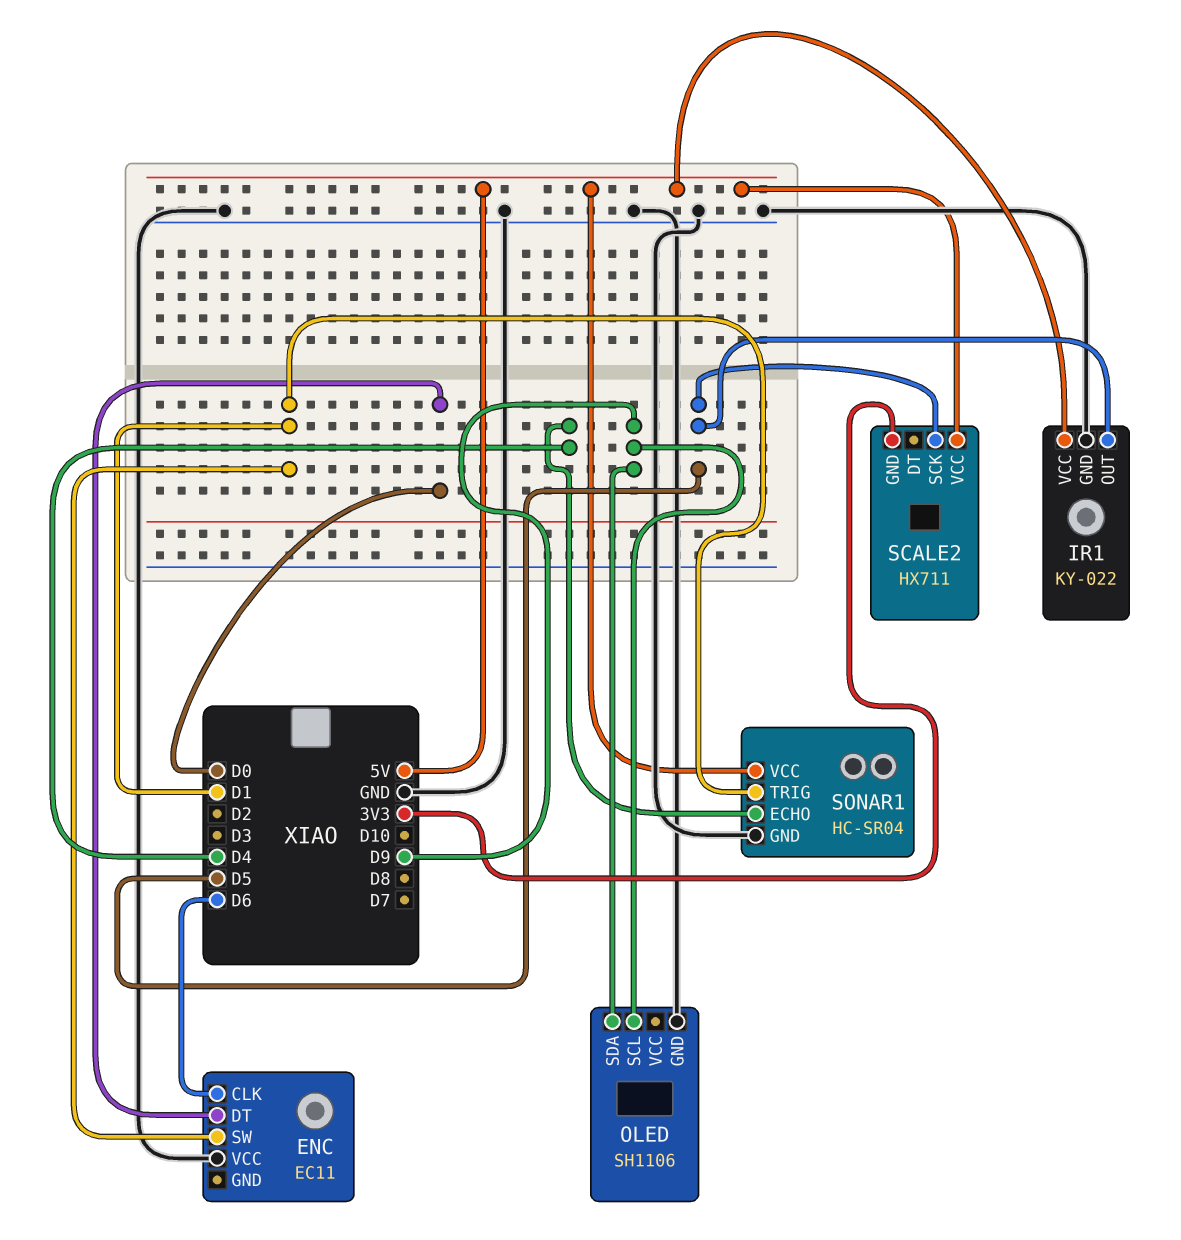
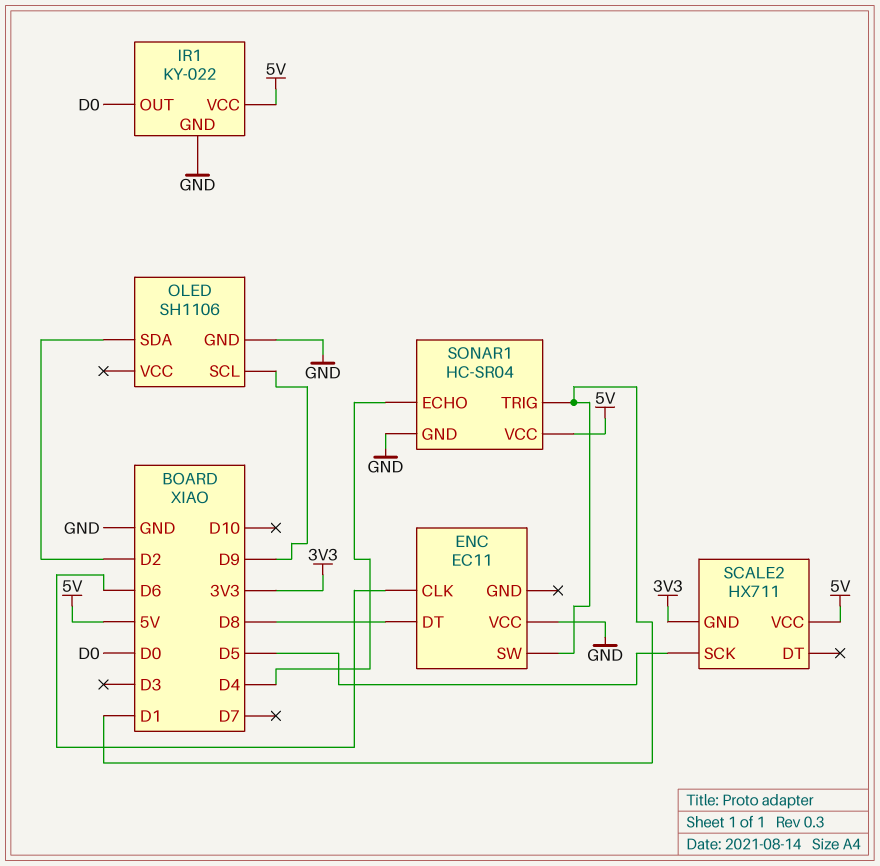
ENC pin DT: D0 -> D8
IR1 pin OUT: D5 -> D0
OLED pin SDA: D9 -> D2

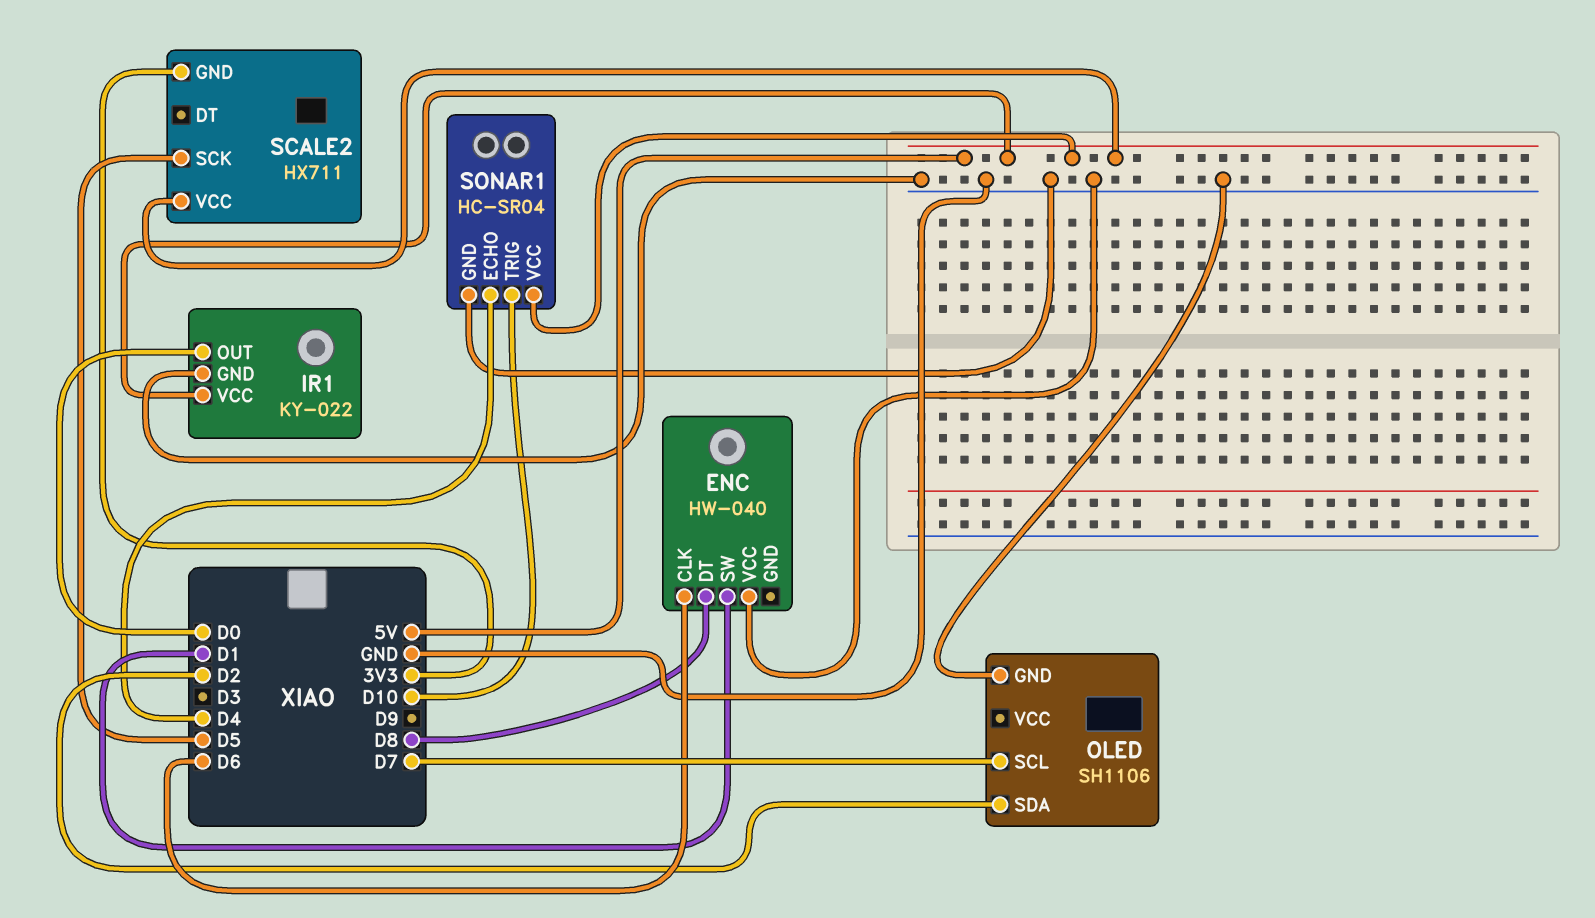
ENC: EC11 -> HW-040
OLED pin SCL: D9 -> D7
SONAR1 pin TRIG: D1 -> D10

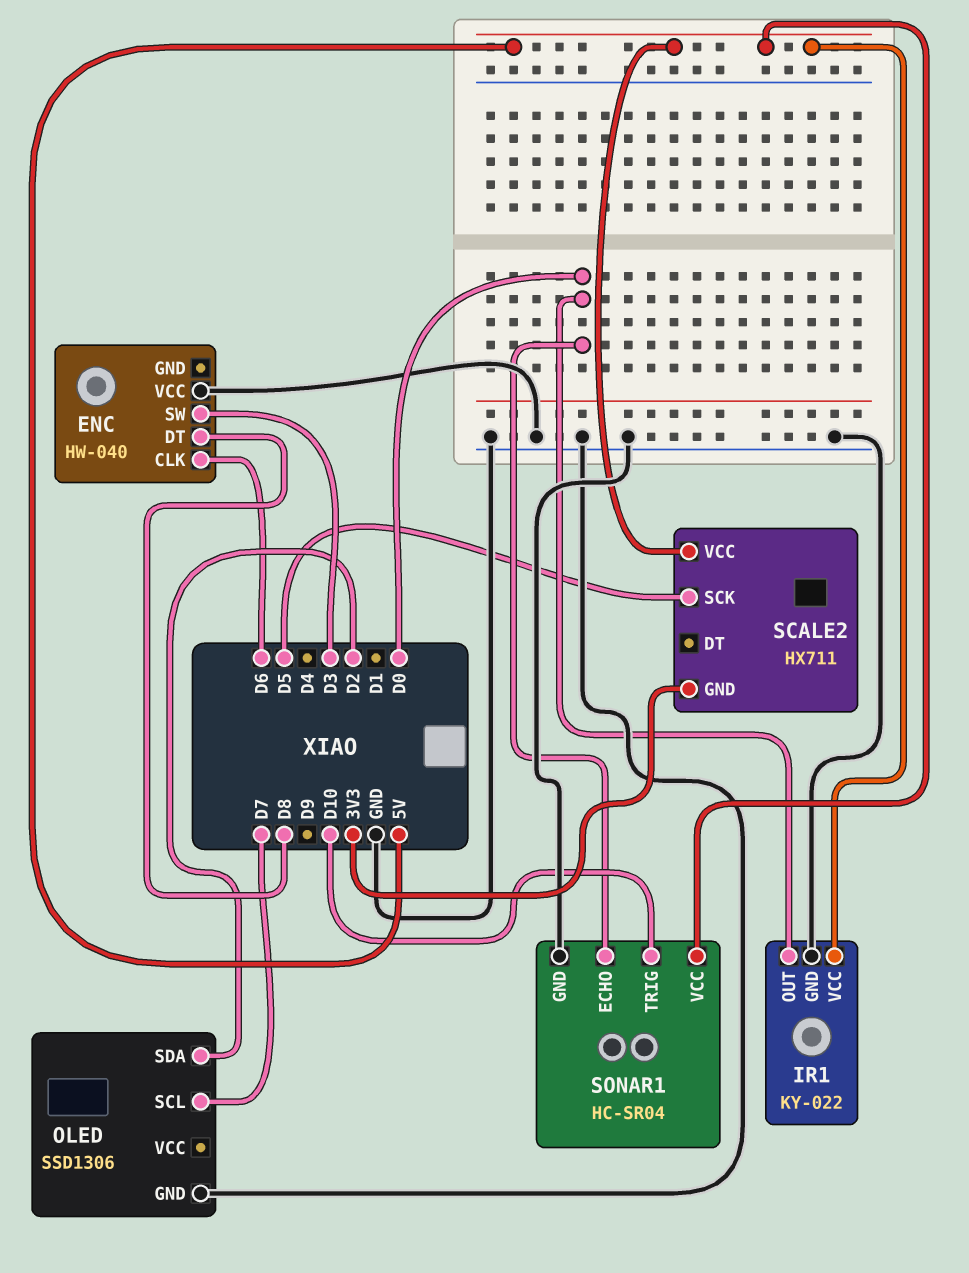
ENC pin SW: D1 -> D3
OLED: SH1106 -> SSD1306
SONAR1 pin ECHO: D4 -> D0

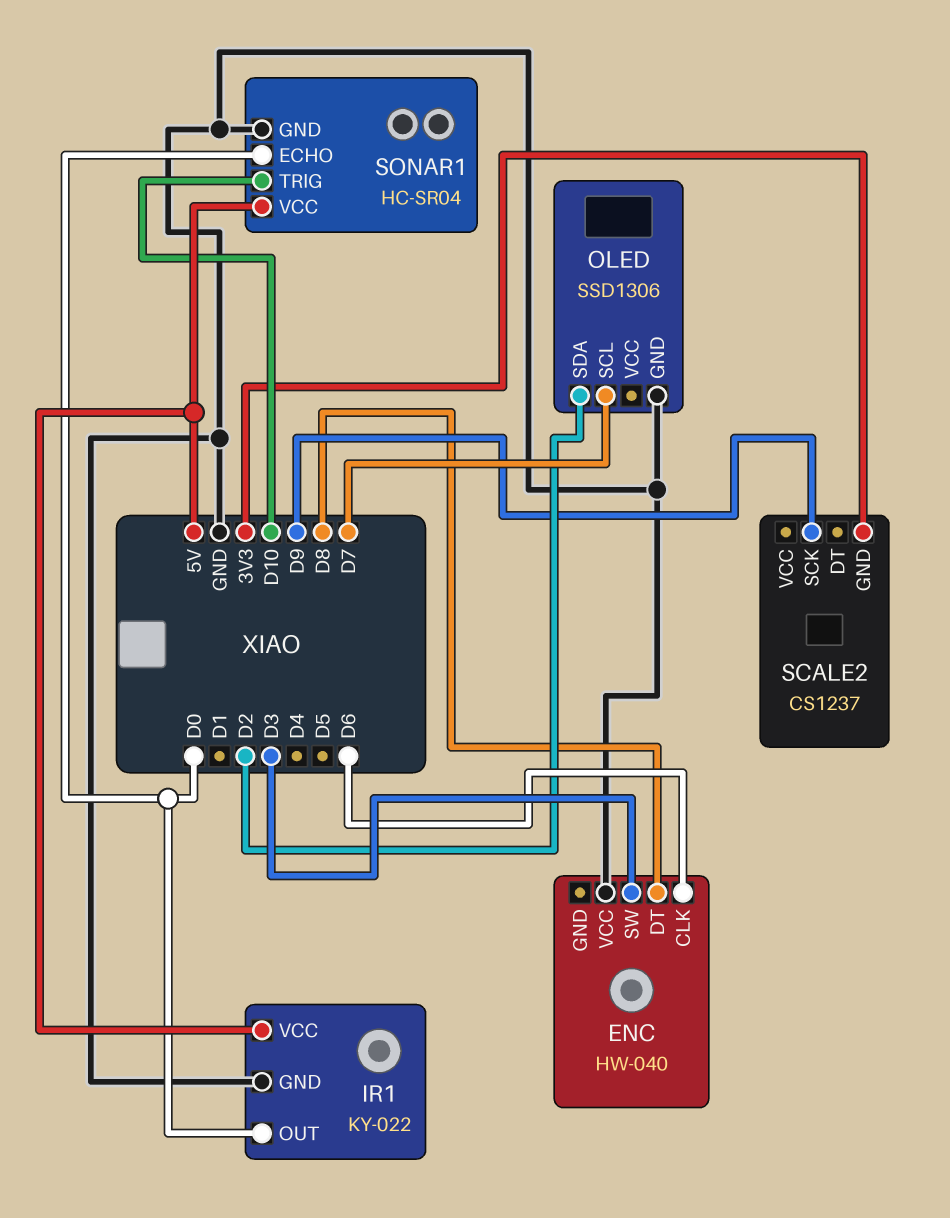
SCALE2: HX711 -> CS1237
SCALE2 pin SCK: D5 -> D9
SCALE2 pin VCC: 5V -> none

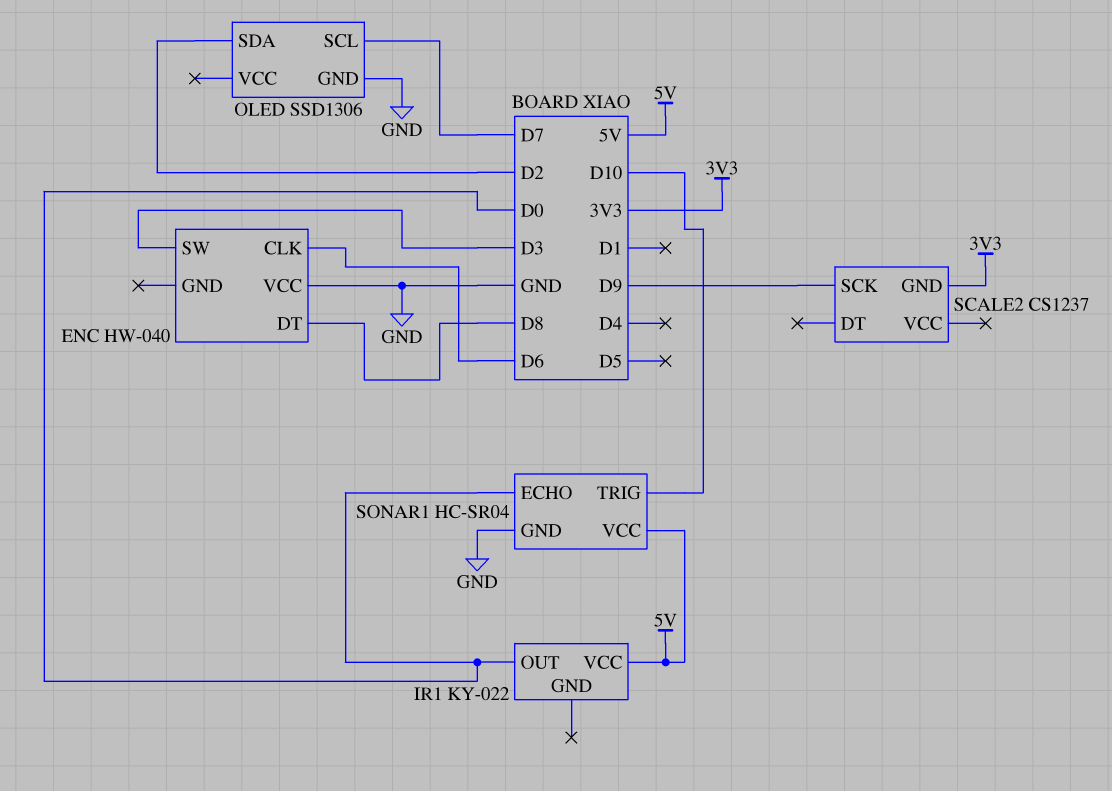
IR1 pin GND: GND -> none

